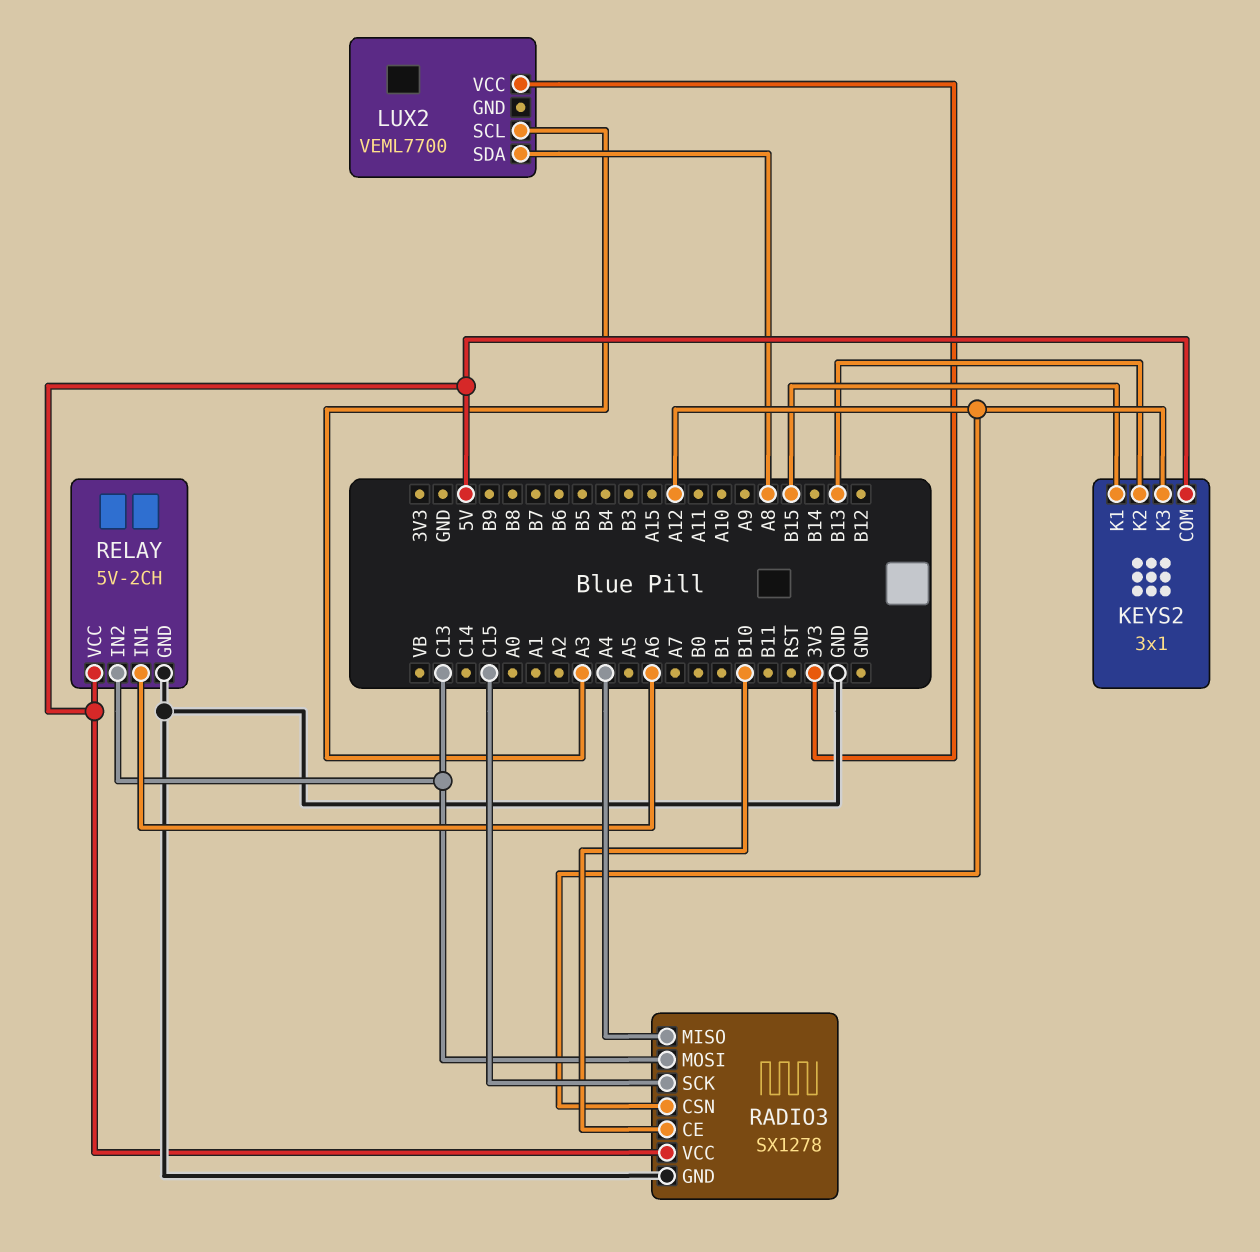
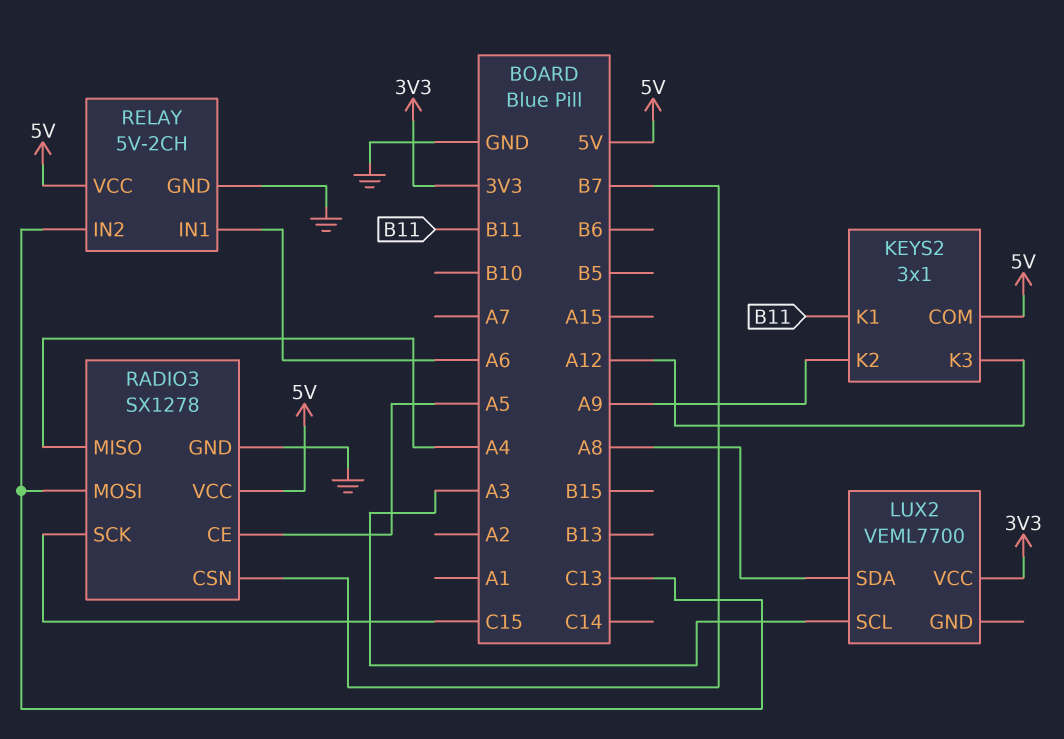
KEYS2 pin K1: B15 -> B11
KEYS2 pin K2: B13 -> A9
RADIO3 pin CE: B10 -> A5
RADIO3 pin CSN: A12 -> B7

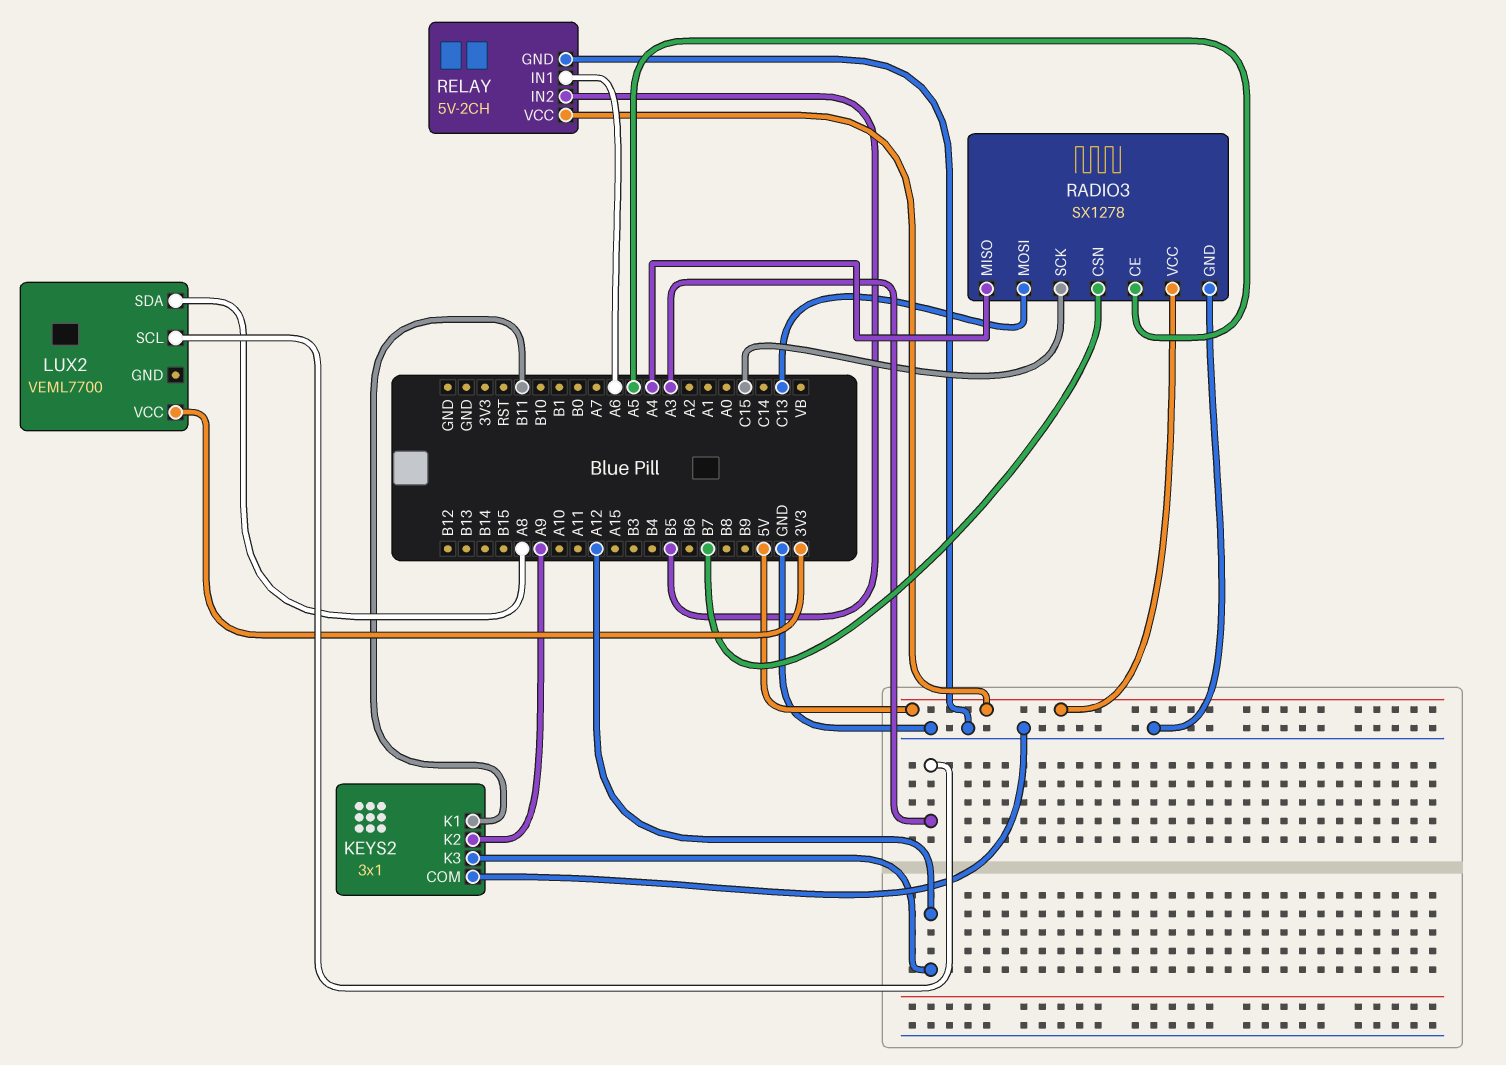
KEYS2 pin COM: 5V -> GND
RELAY pin IN2: C13 -> B5

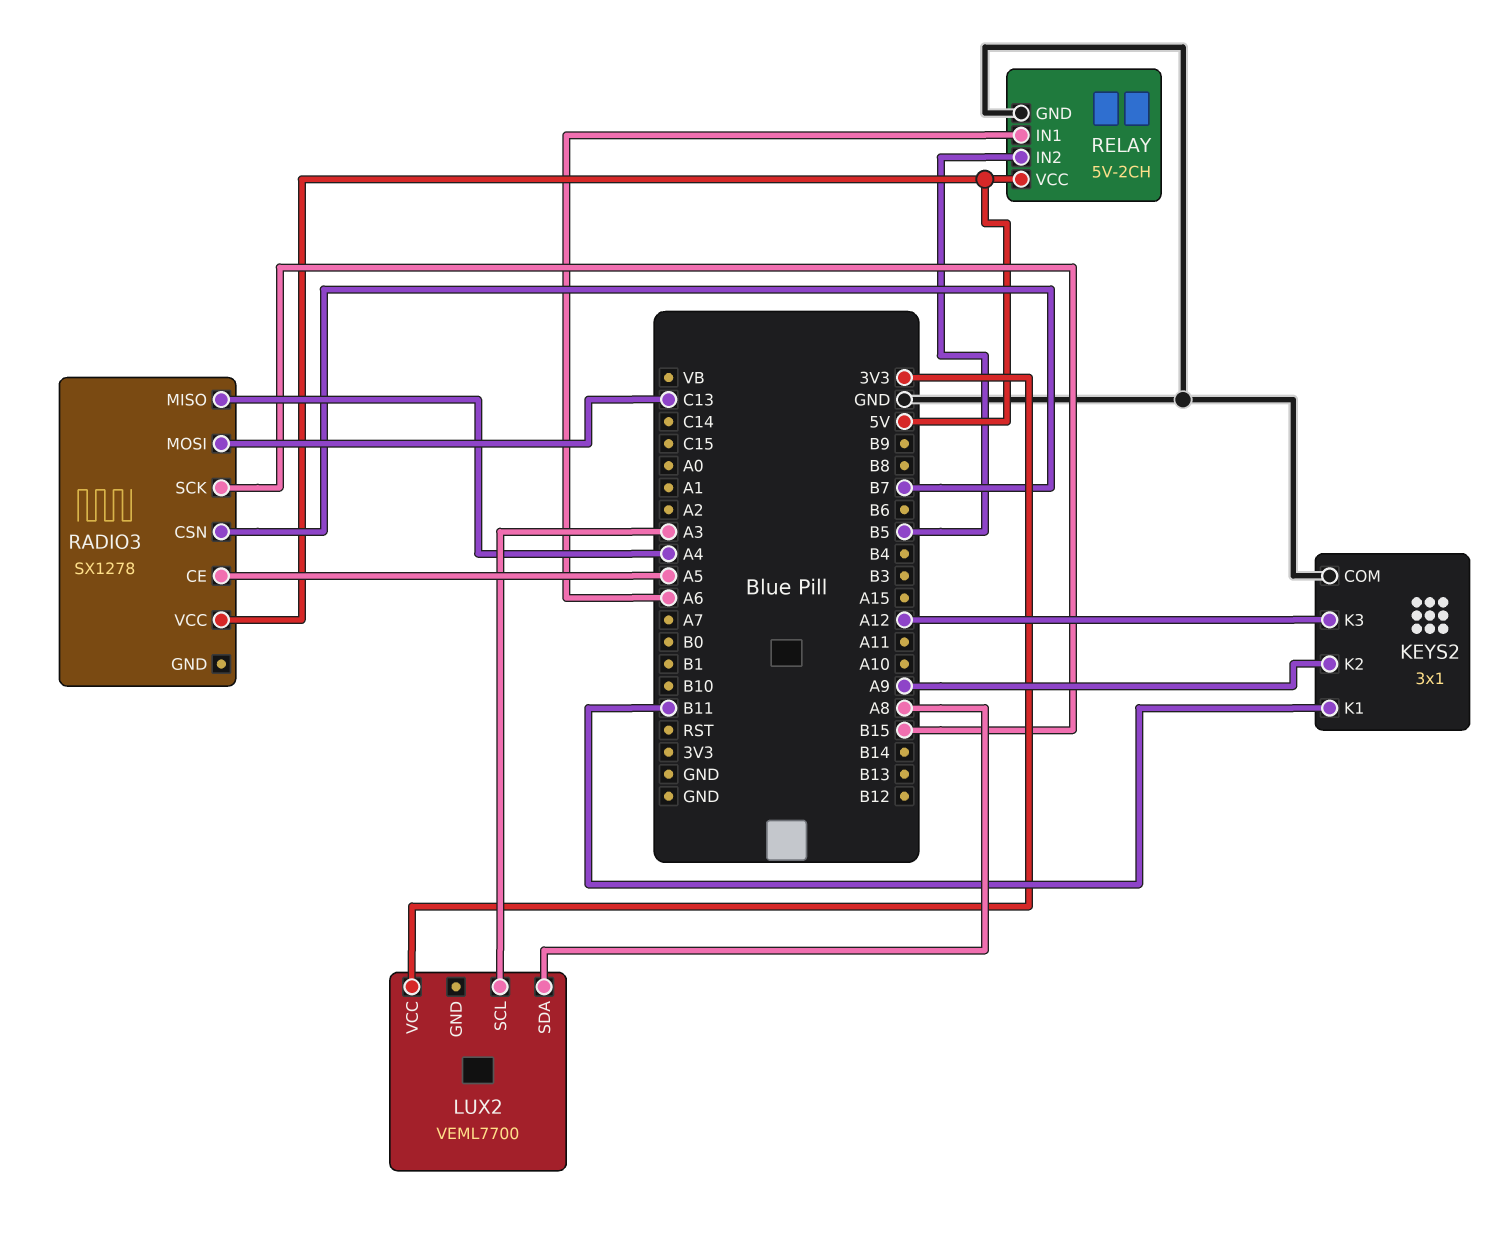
RADIO3 pin GND: GND -> none
RADIO3 pin SCK: C15 -> B15

